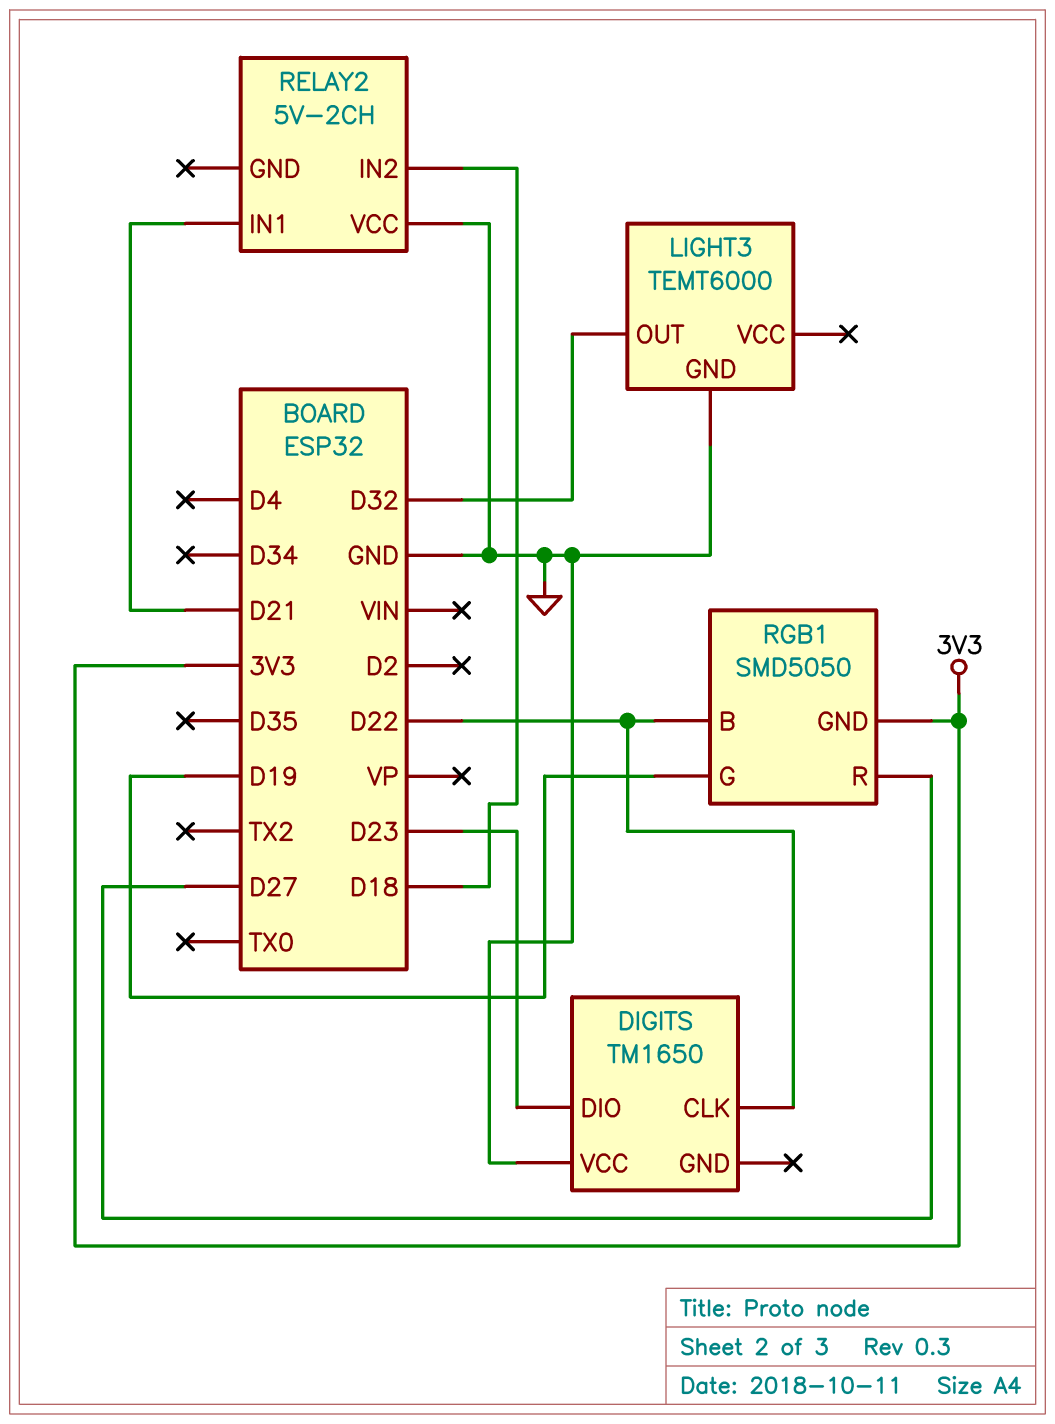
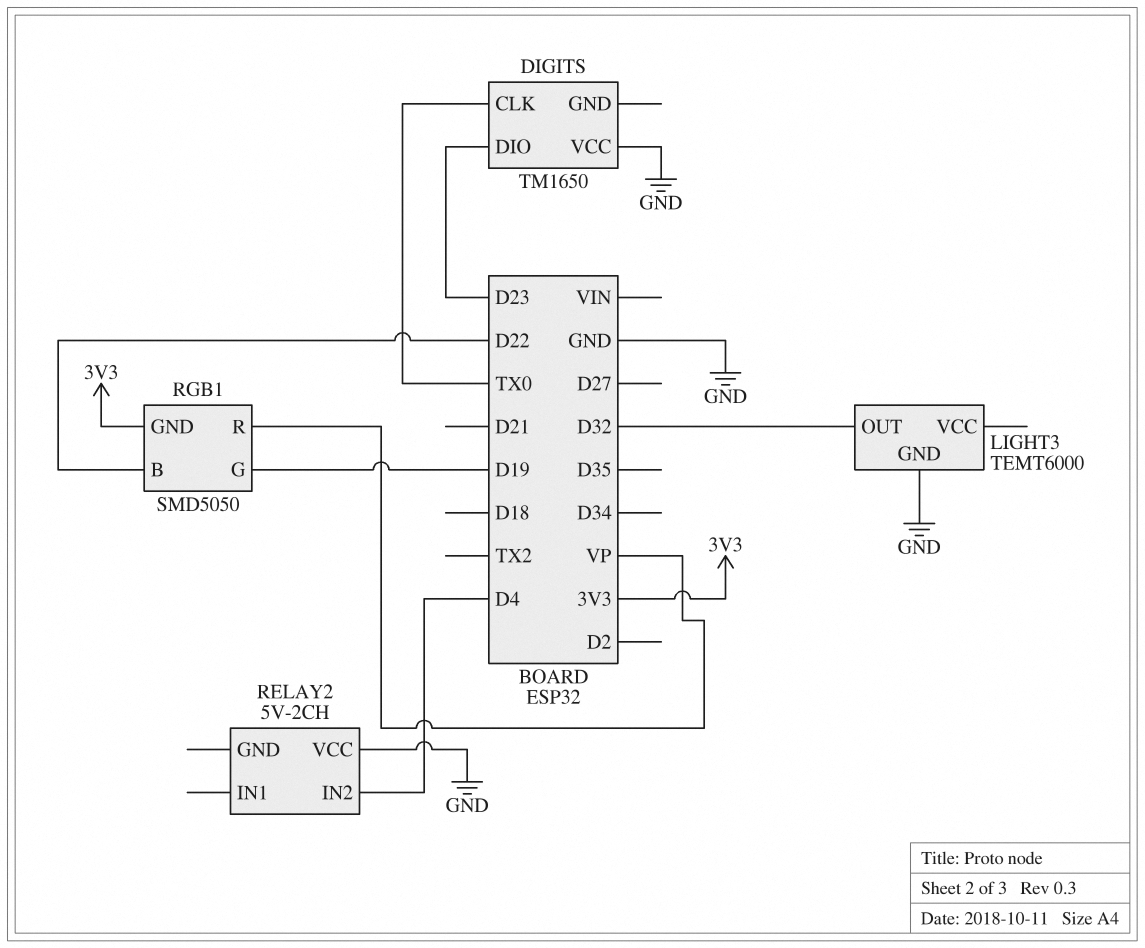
DIGITS pin CLK: D22 -> TX0
RELAY2 pin IN1: D21 -> none
RELAY2 pin IN2: D18 -> D4
RGB1 pin R: D27 -> VP

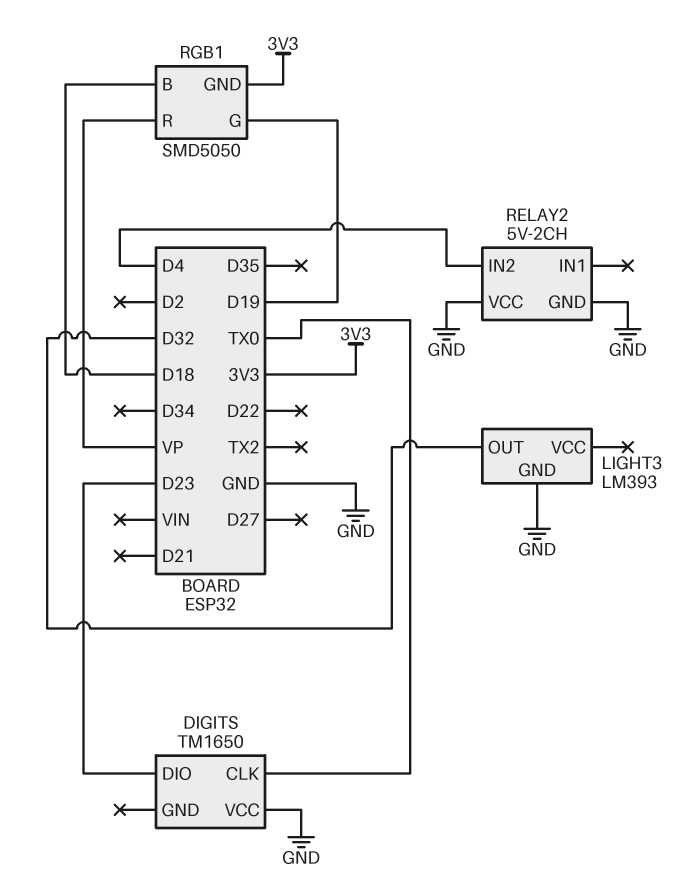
LIGHT3: TEMT6000 -> LM393
RELAY2 pin GND: none -> GND
RGB1 pin B: D22 -> D18

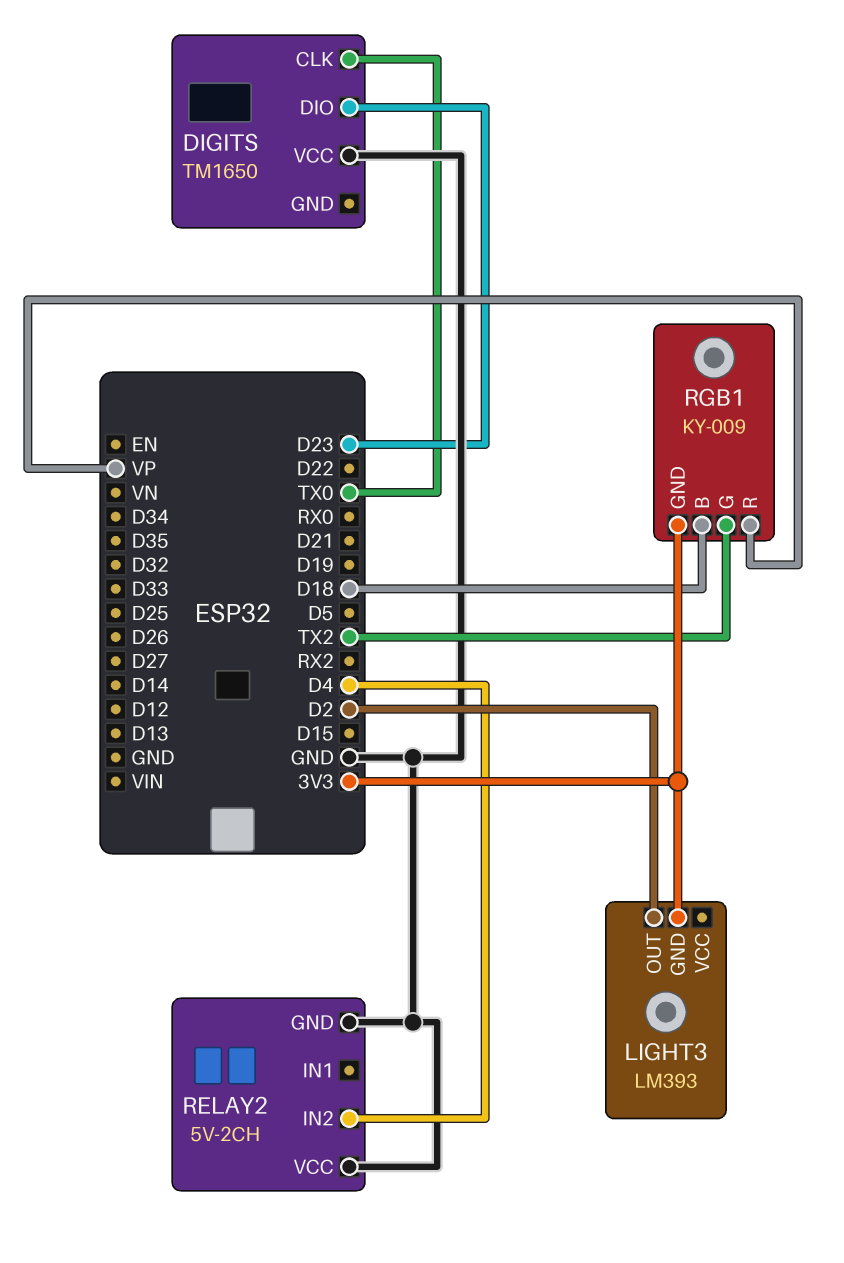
LIGHT3 pin GND: GND -> 3V3
LIGHT3 pin OUT: D32 -> D2
RGB1: SMD5050 -> KY-009
RGB1 pin G: D19 -> TX2

